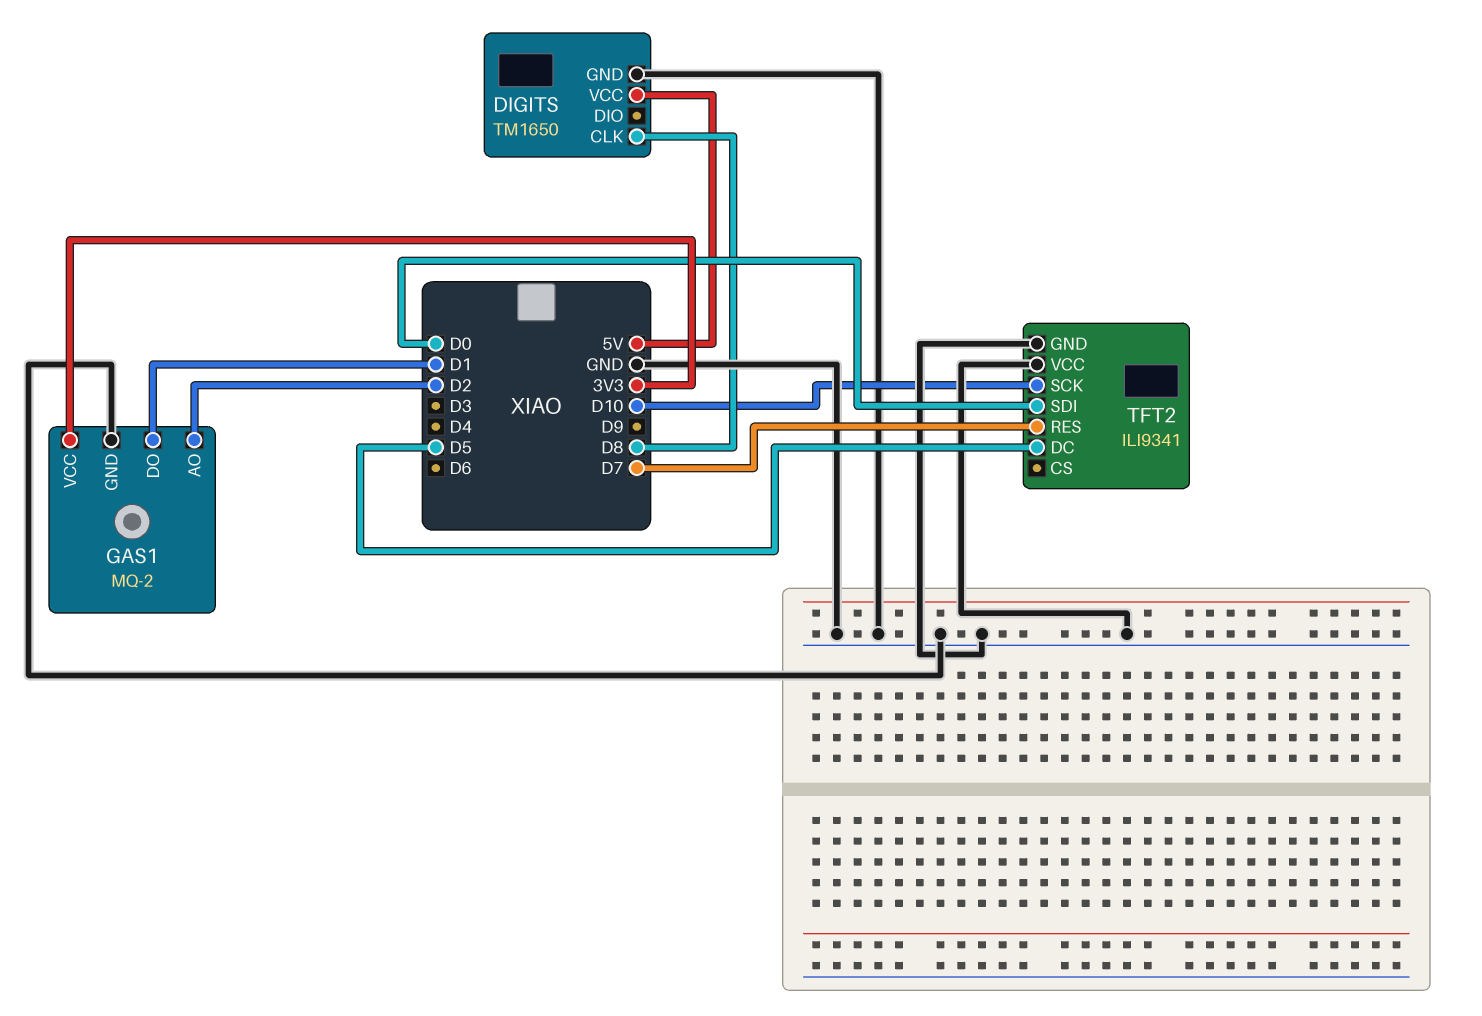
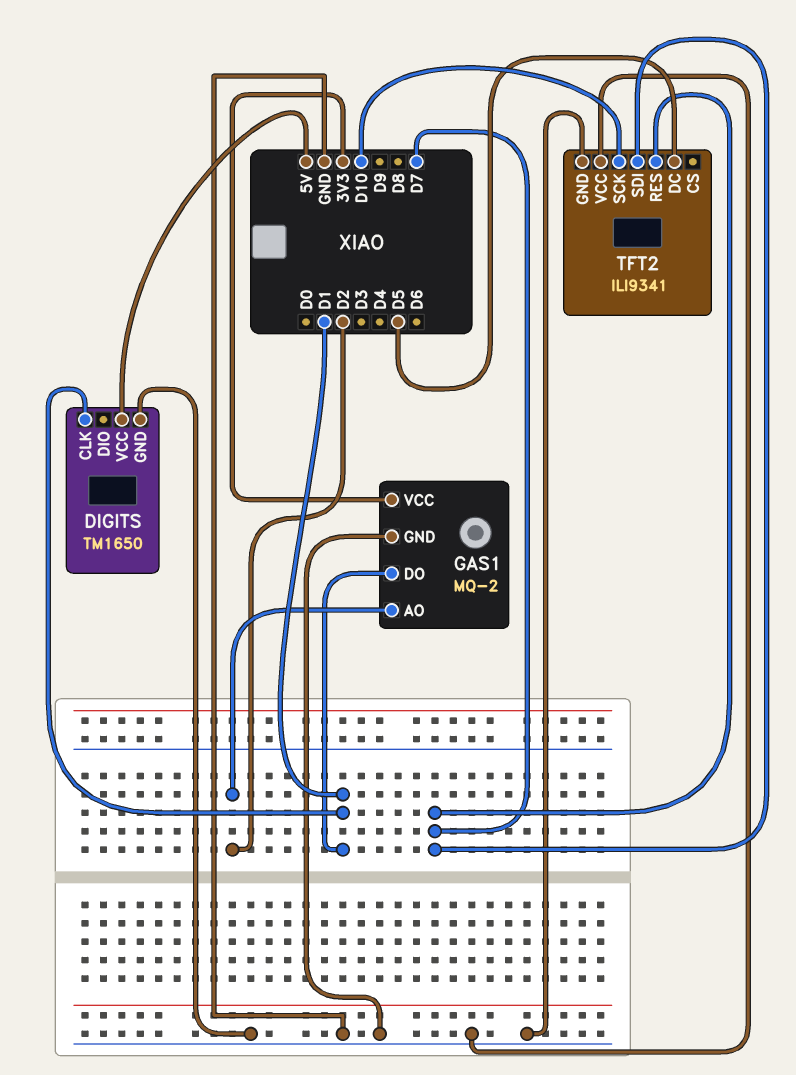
DIGITS pin CLK: D8 -> D1
TFT2 pin SDI: D0 -> D7

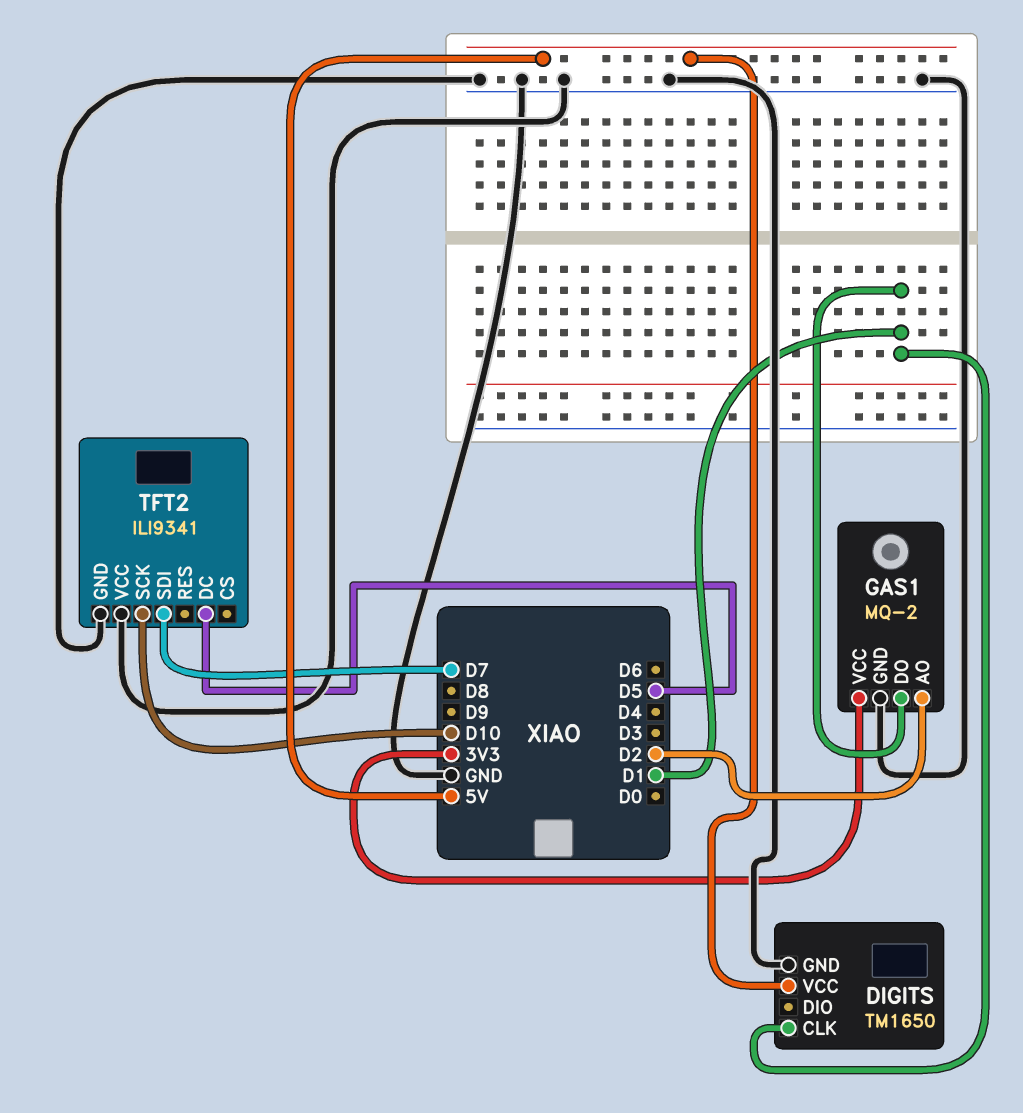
TFT2 pin RES: D7 -> none

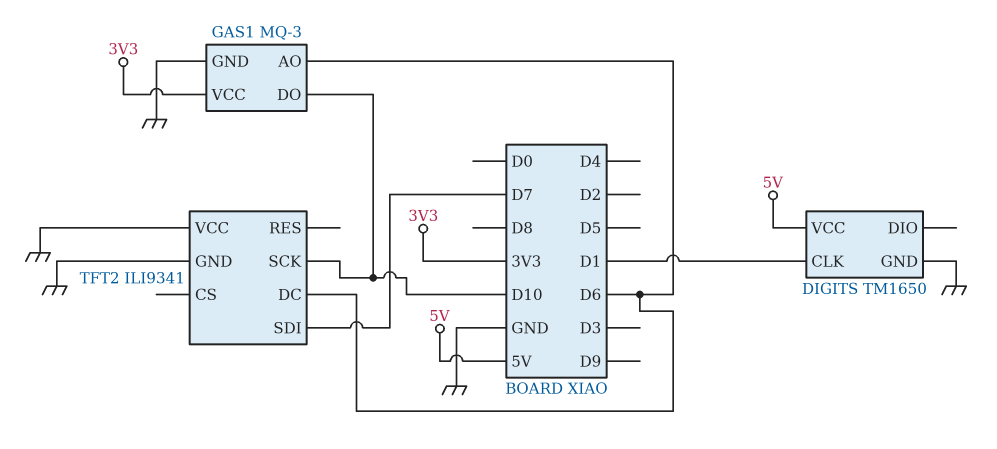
GAS1: MQ-2 -> MQ-3
GAS1 pin AO: D2 -> D6
GAS1 pin DO: D1 -> D10
TFT2 pin DC: D5 -> D6

